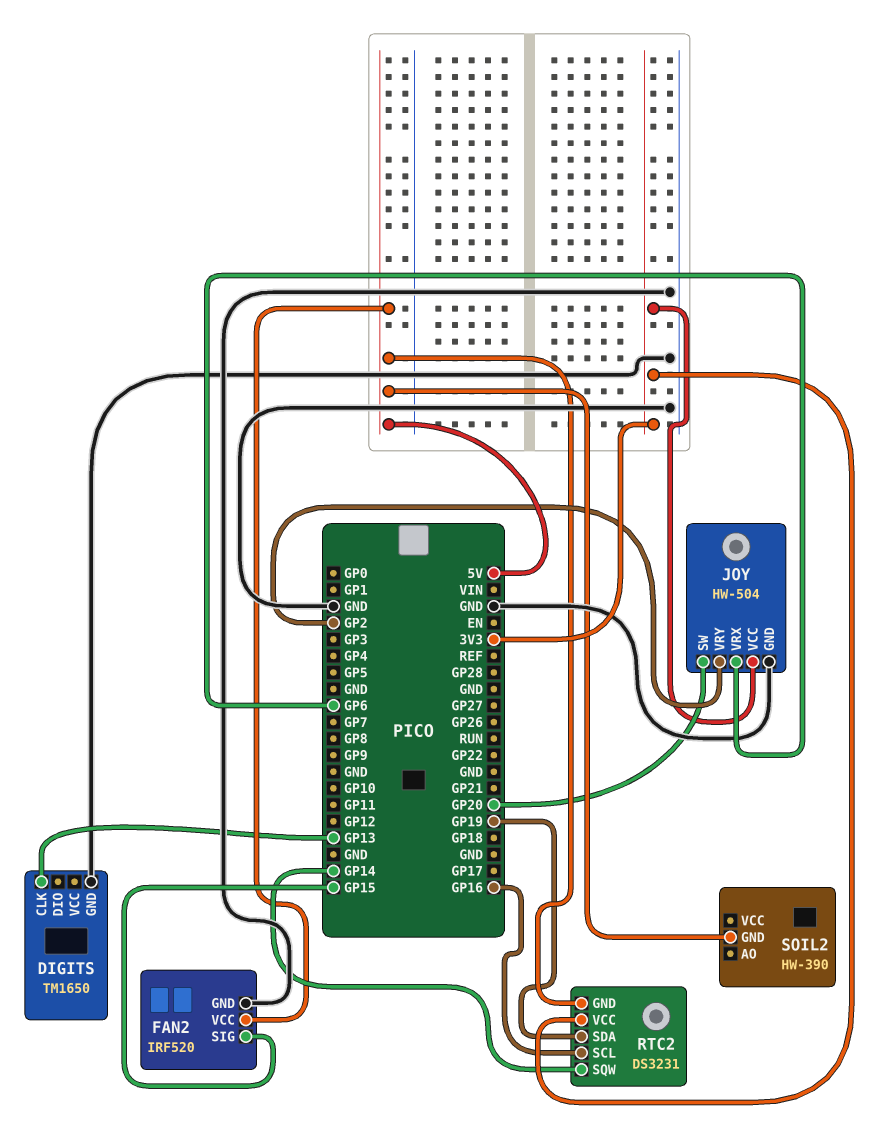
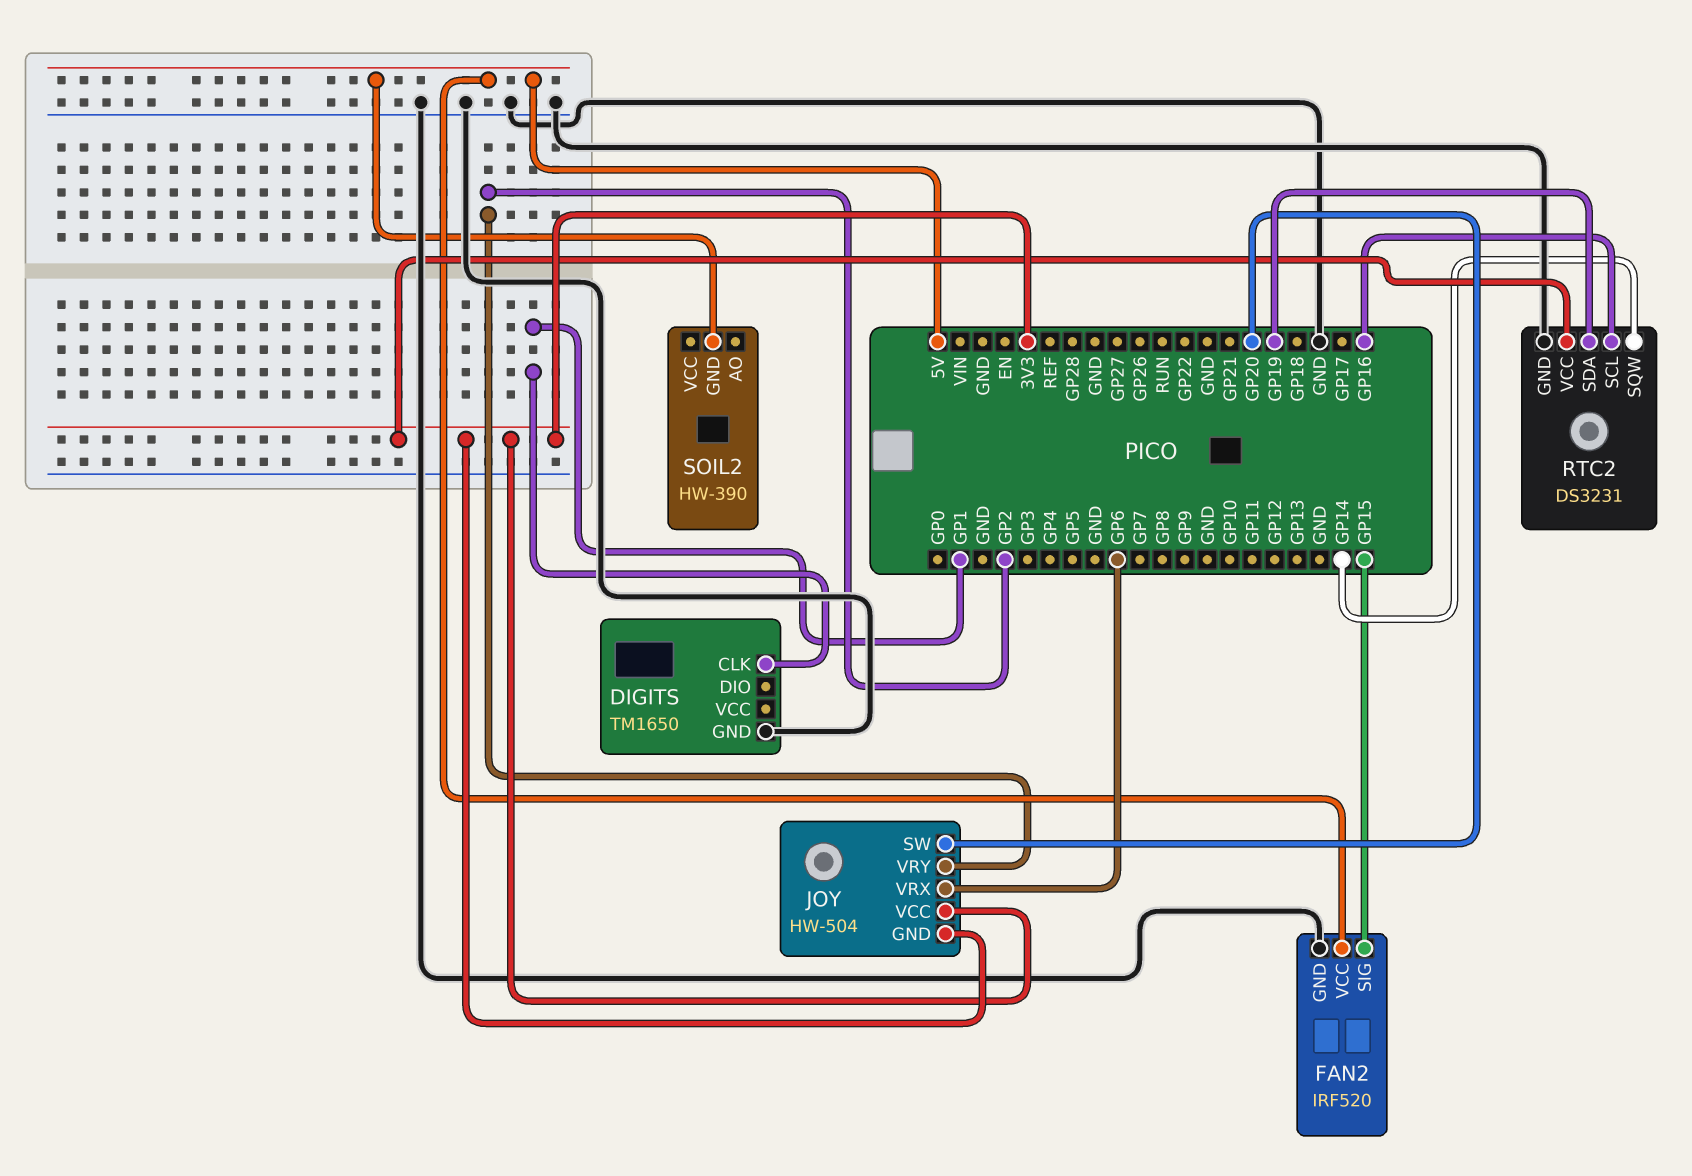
DIGITS pin CLK: GP13 -> GP1
JOY pin GND: GND -> 3V3
RTC2 pin GND: 5V -> GND

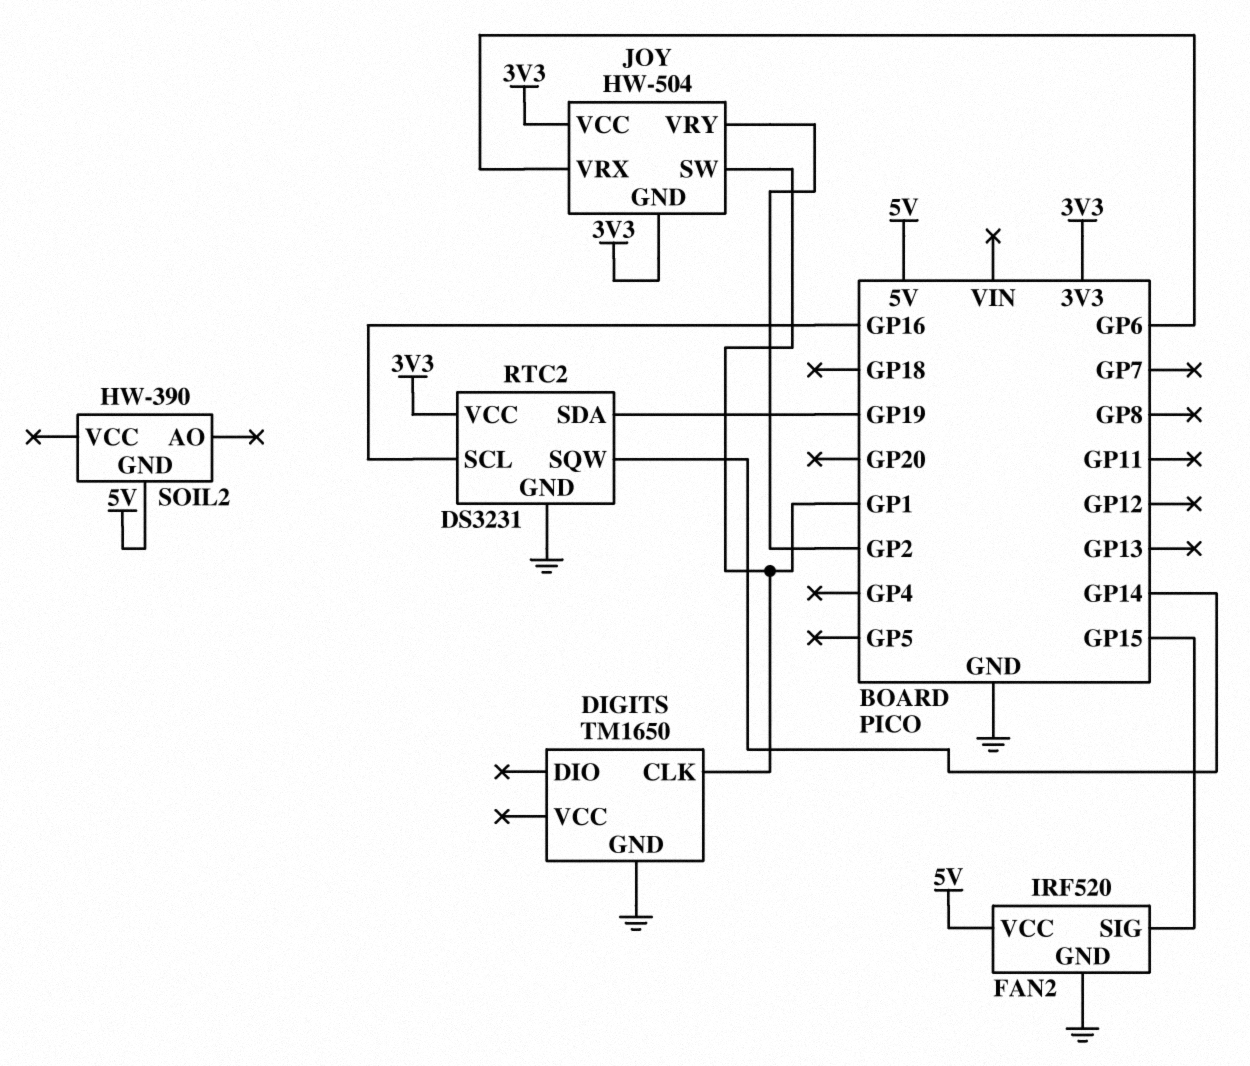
JOY pin SW: GP20 -> GP1

